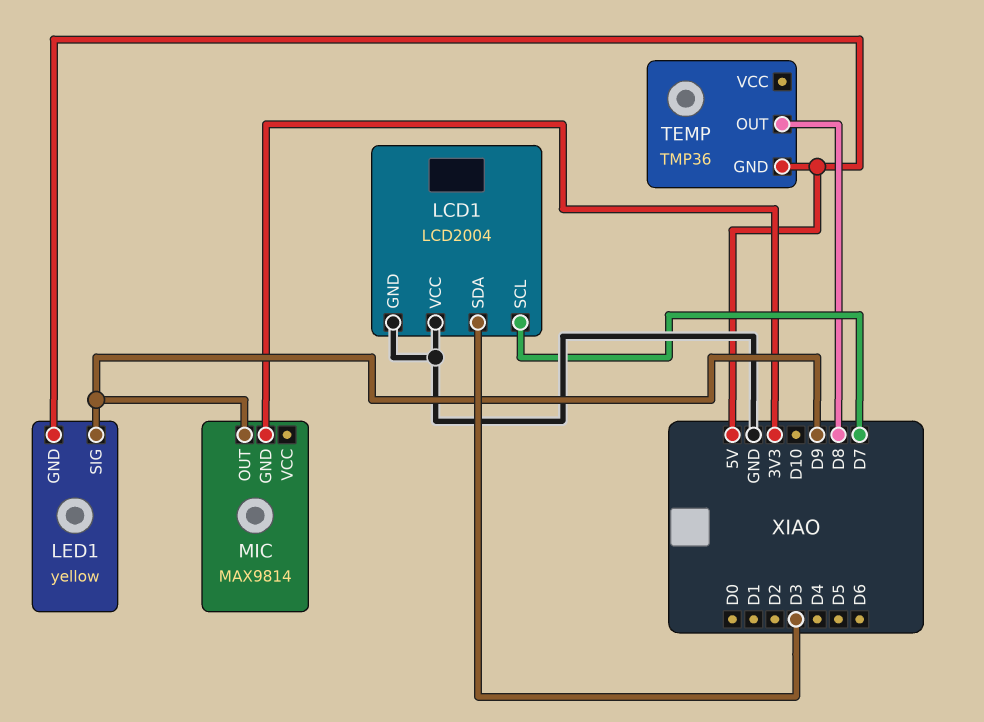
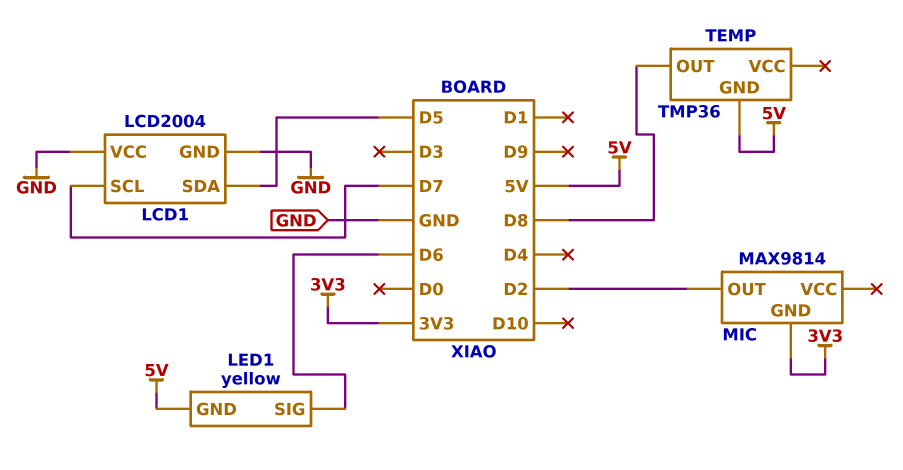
LCD1 pin SDA: D3 -> D5
LED1 pin SIG: D9 -> D6
MIC pin OUT: D9 -> D2

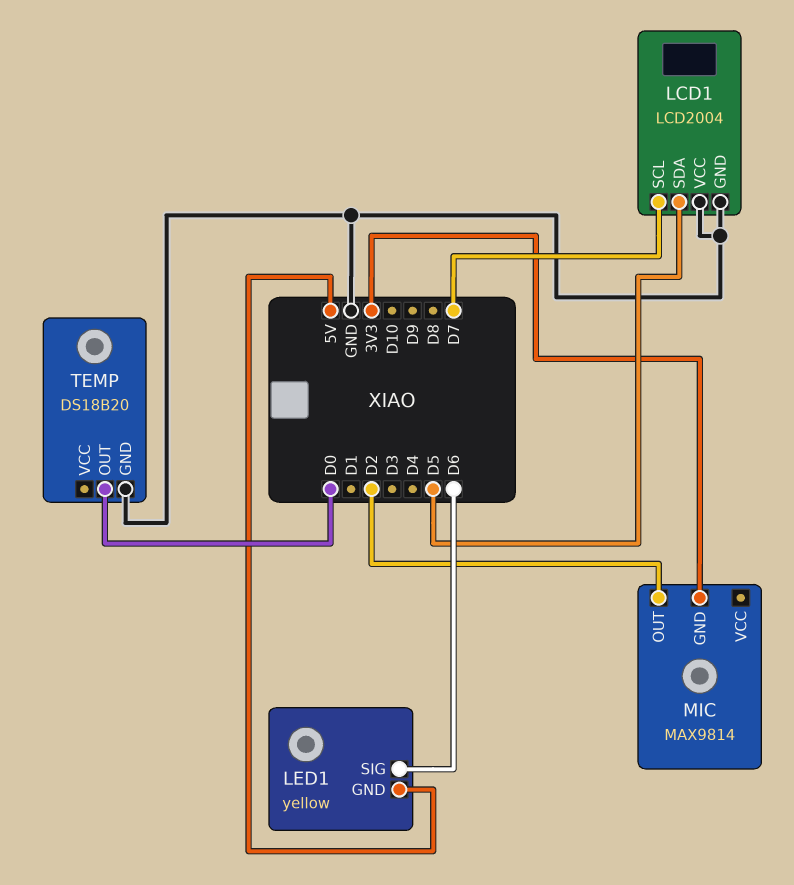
TEMP: TMP36 -> DS18B20
TEMP pin GND: 5V -> GND
TEMP pin OUT: D8 -> D0

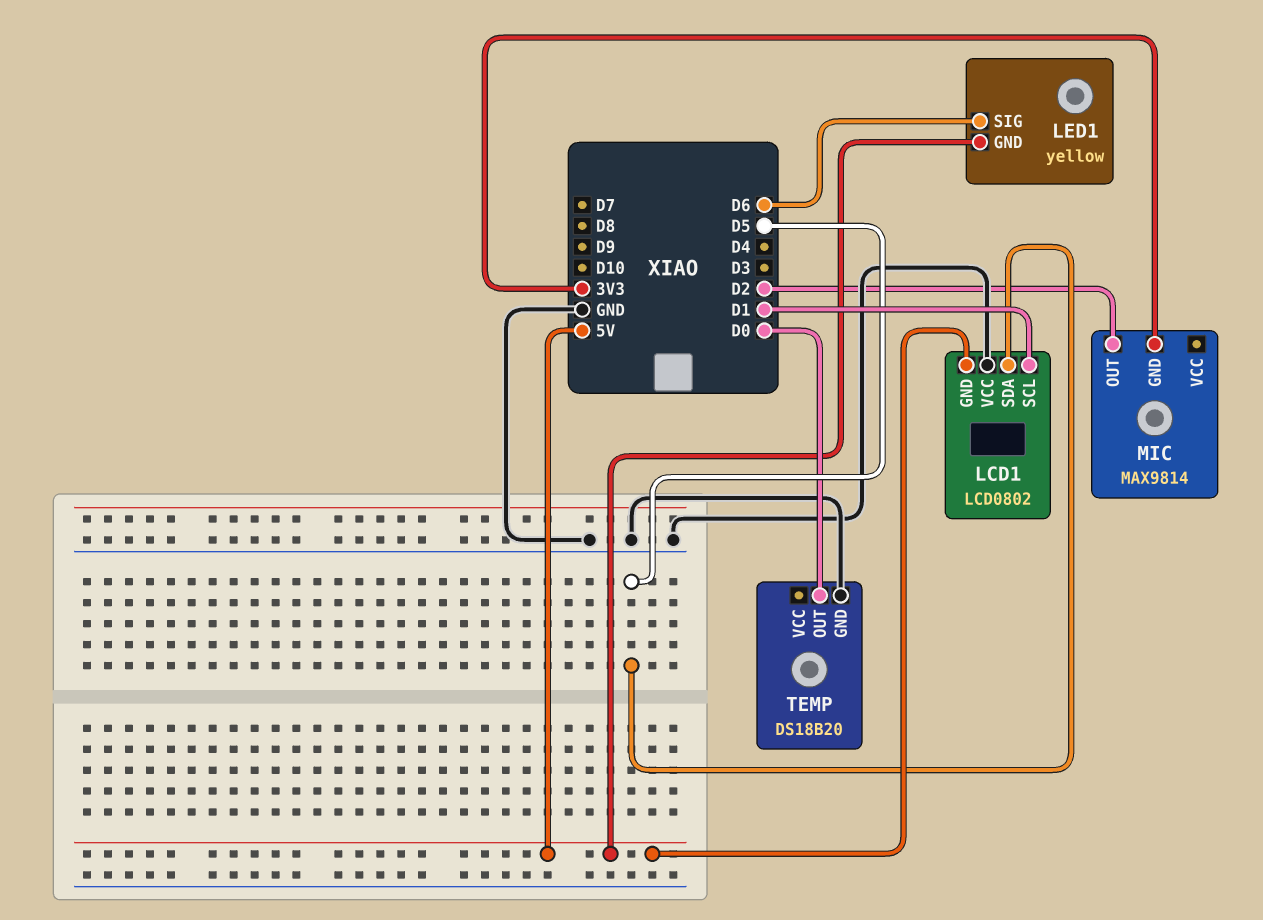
LCD1: LCD2004 -> LCD0802
LCD1 pin GND: GND -> 5V
LCD1 pin SCL: D7 -> D1

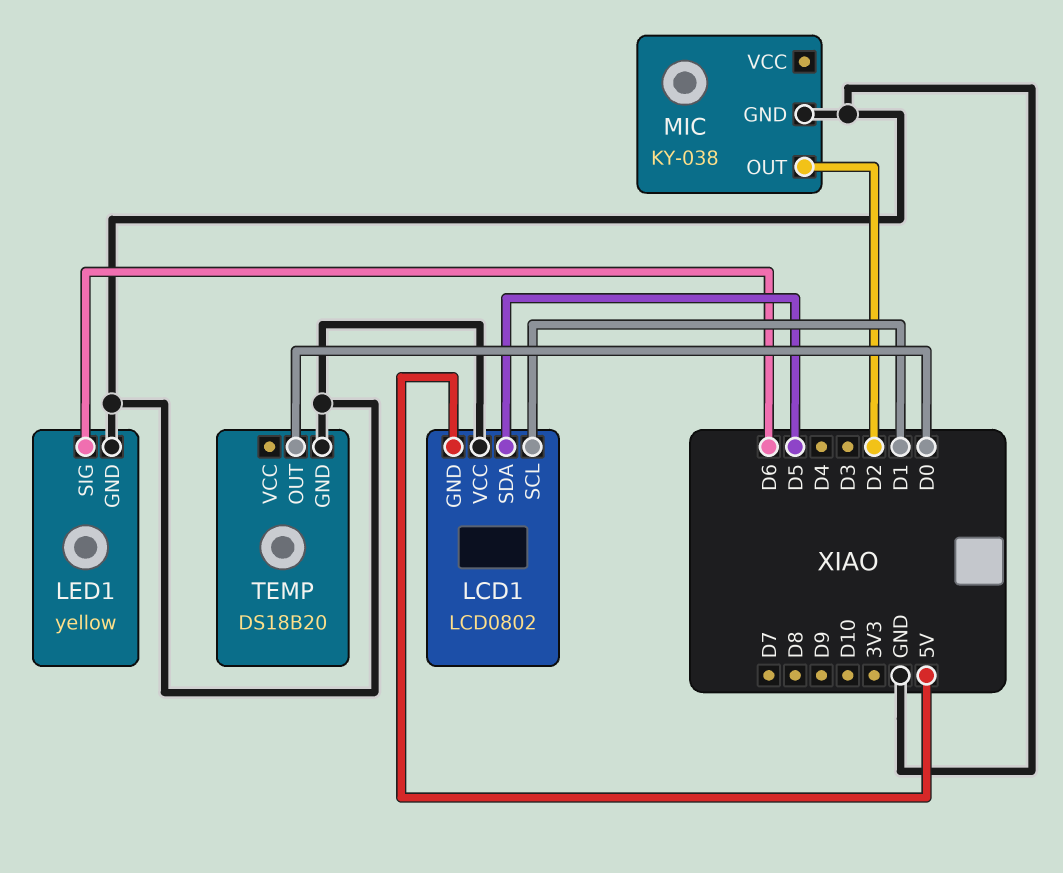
LED1 pin GND: 5V -> GND
MIC: MAX9814 -> KY-038
MIC pin GND: 3V3 -> GND

